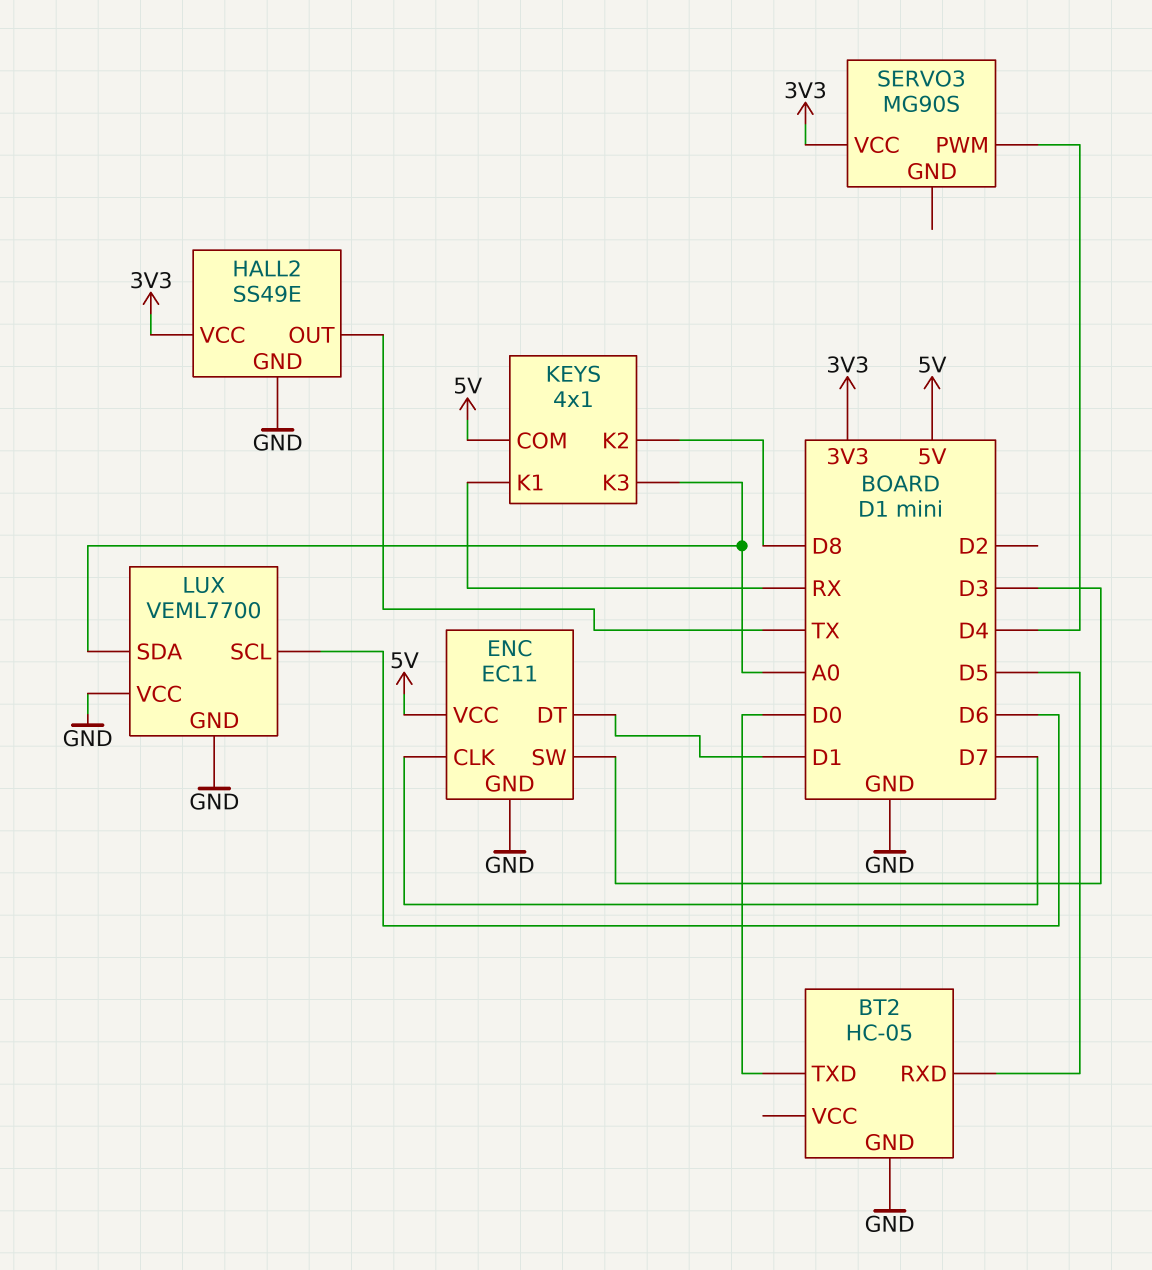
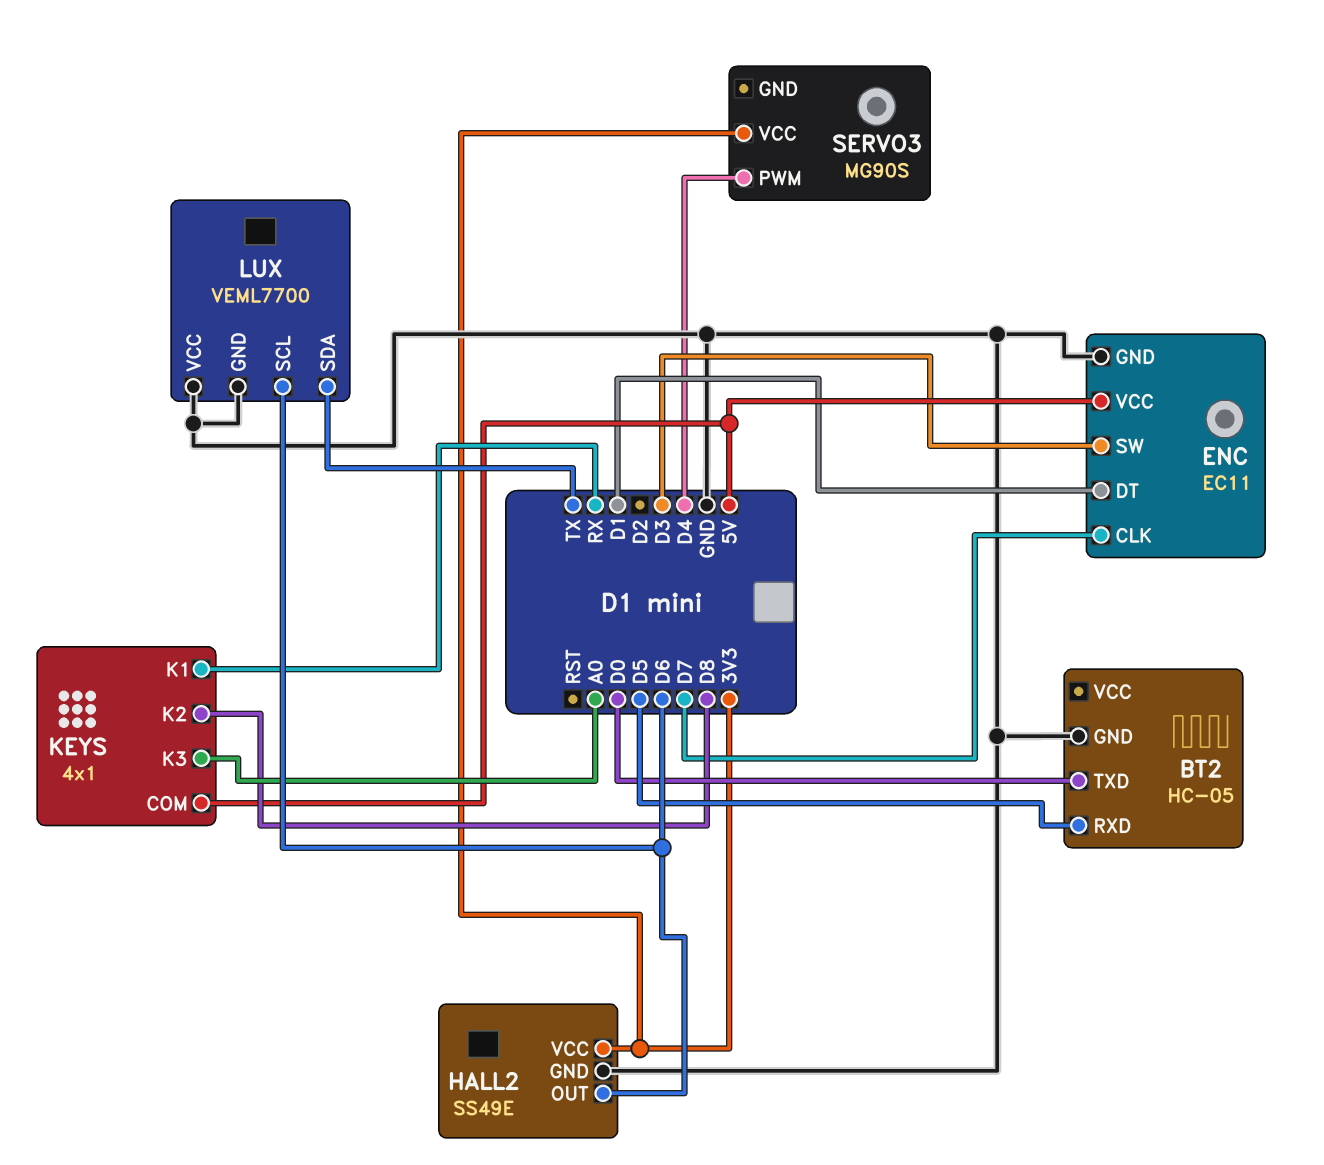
HALL2 pin OUT: TX -> D6
LUX pin SDA: A0 -> TX

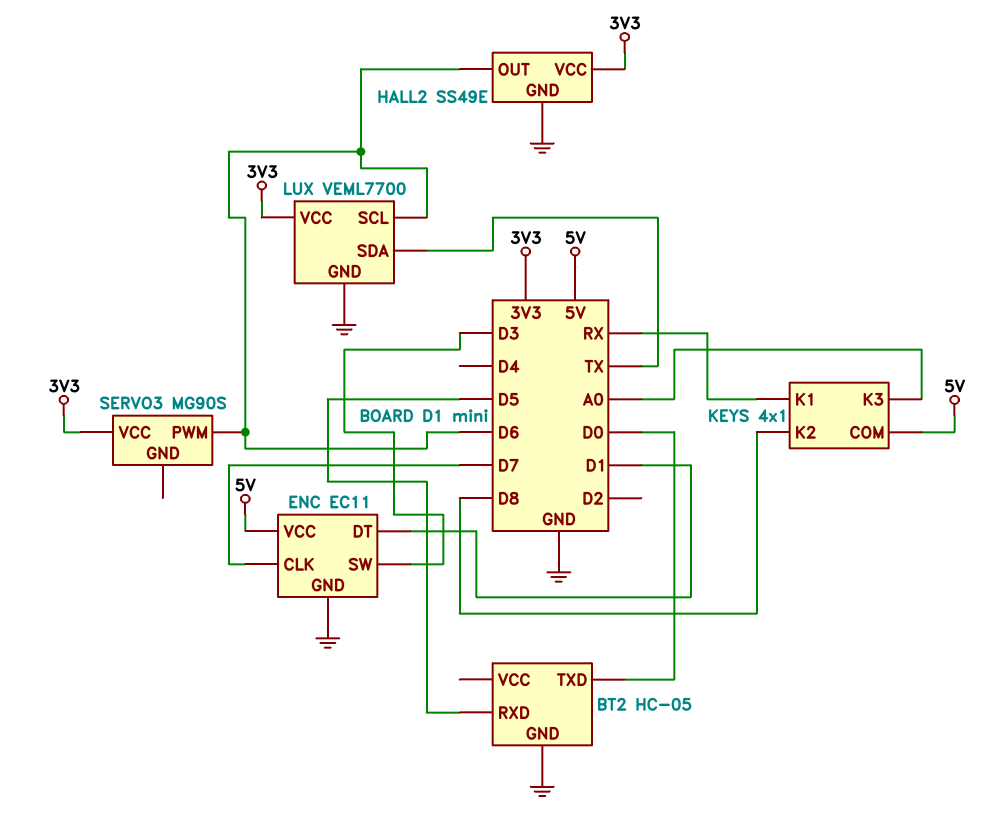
LUX pin VCC: GND -> 3V3
SERVO3 pin PWM: D4 -> D6

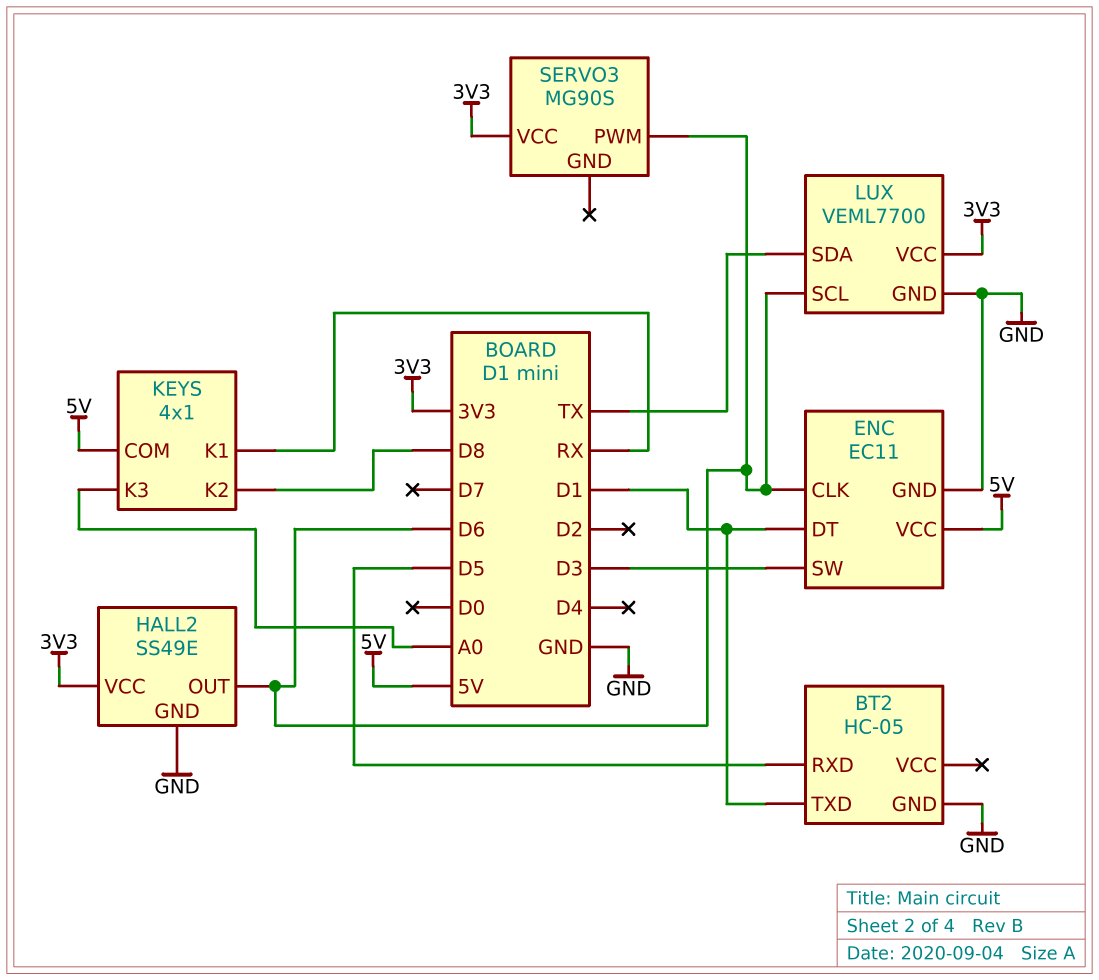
BT2 pin TXD: D0 -> D1
ENC pin CLK: D7 -> D6

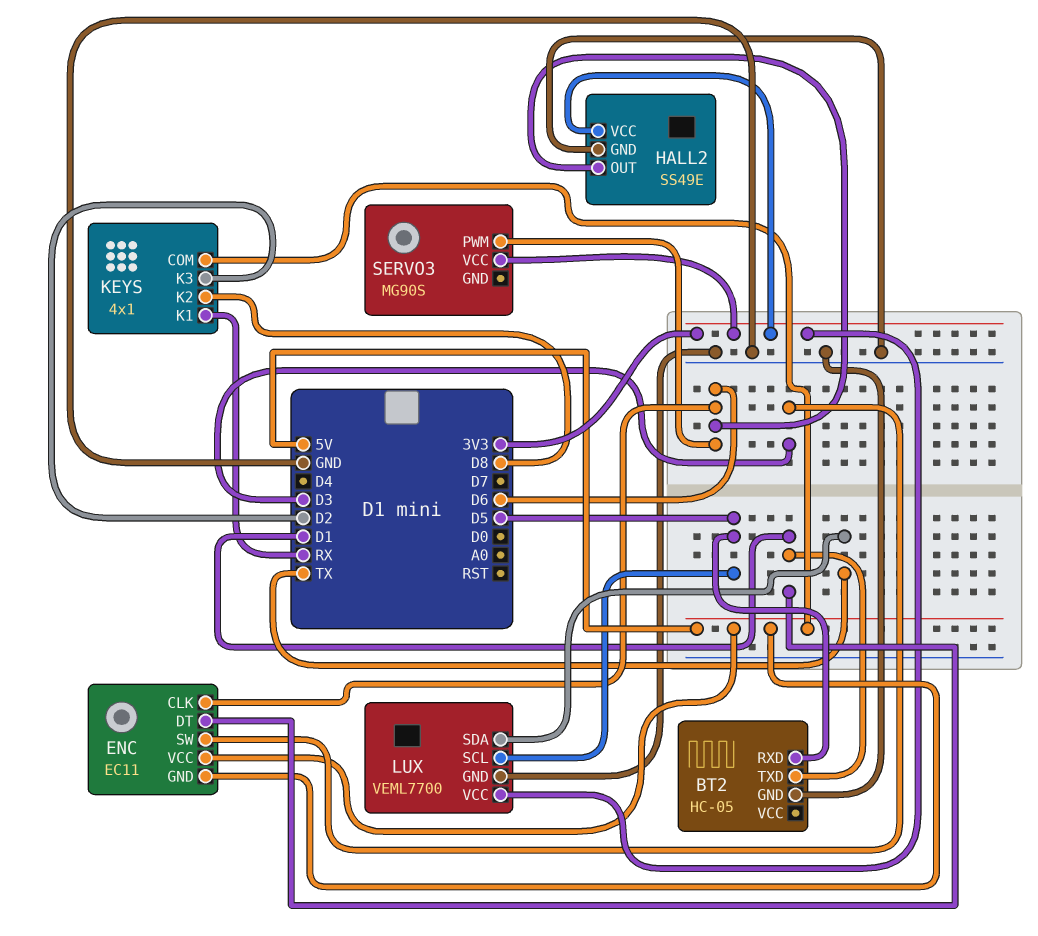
ENC pin GND: GND -> 5V
KEYS pin K3: A0 -> D2
LUX pin SCL: D6 -> D5

